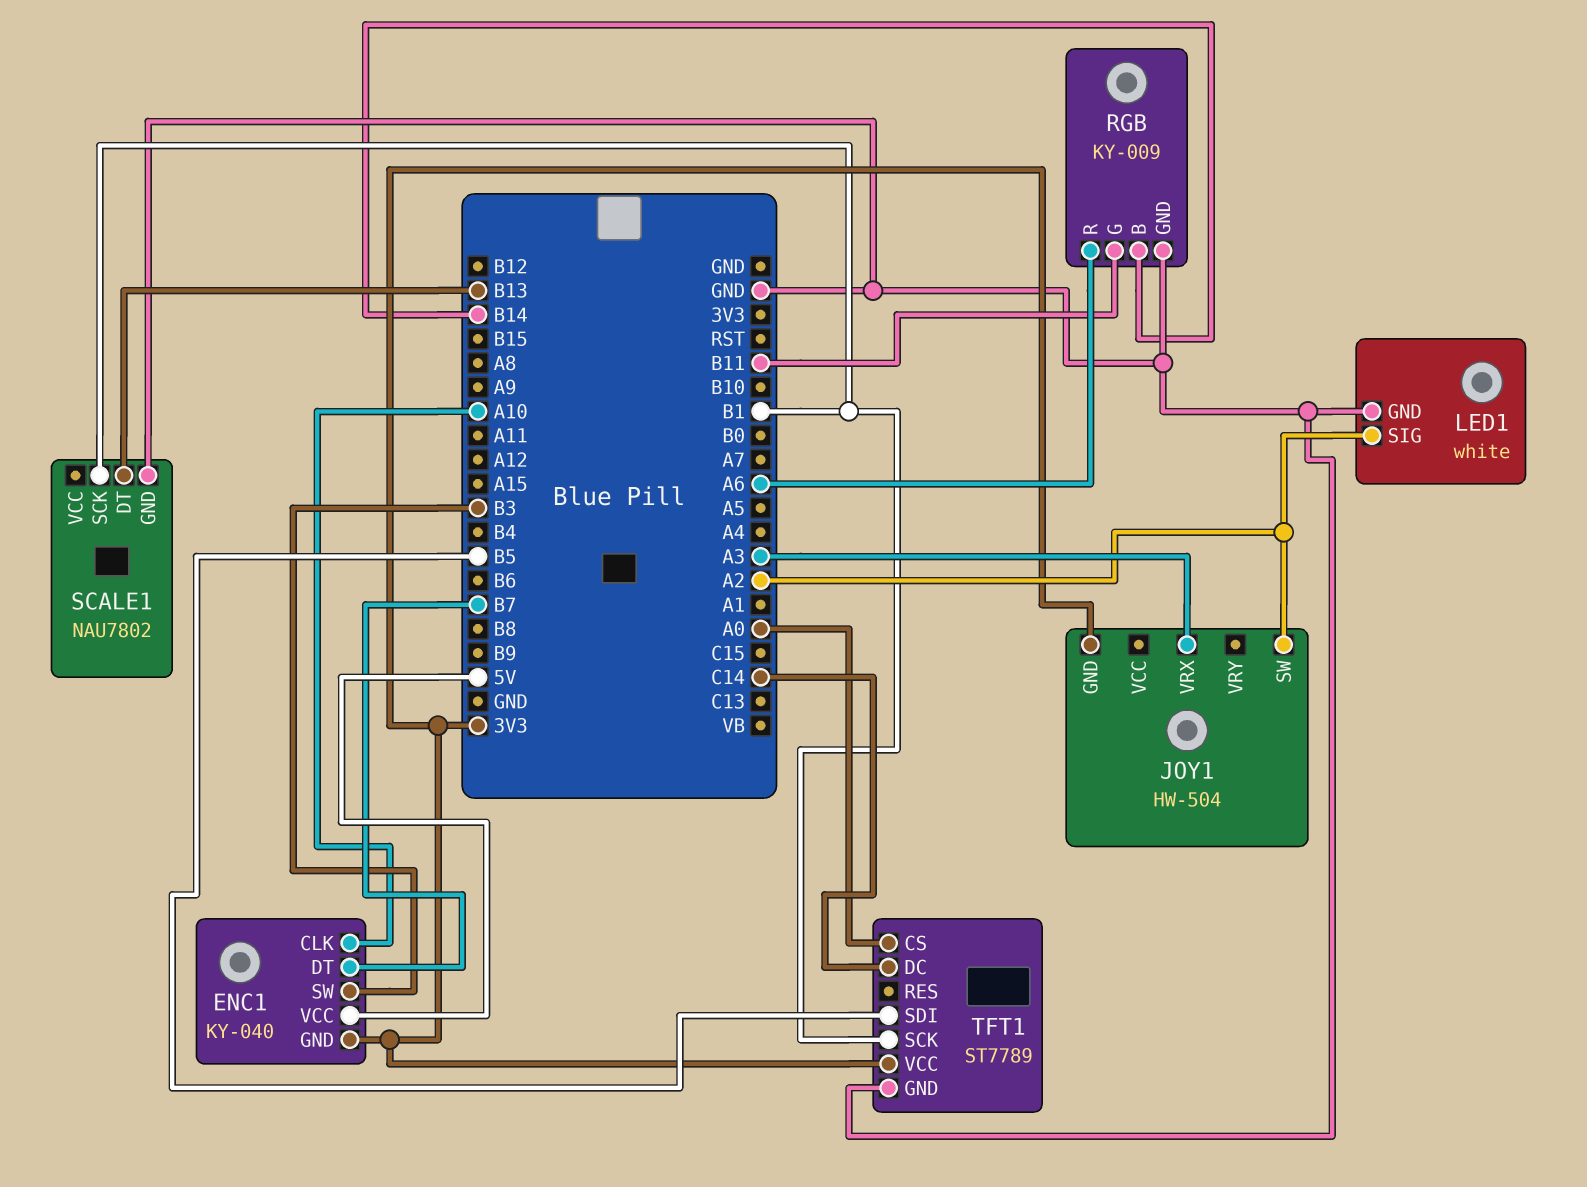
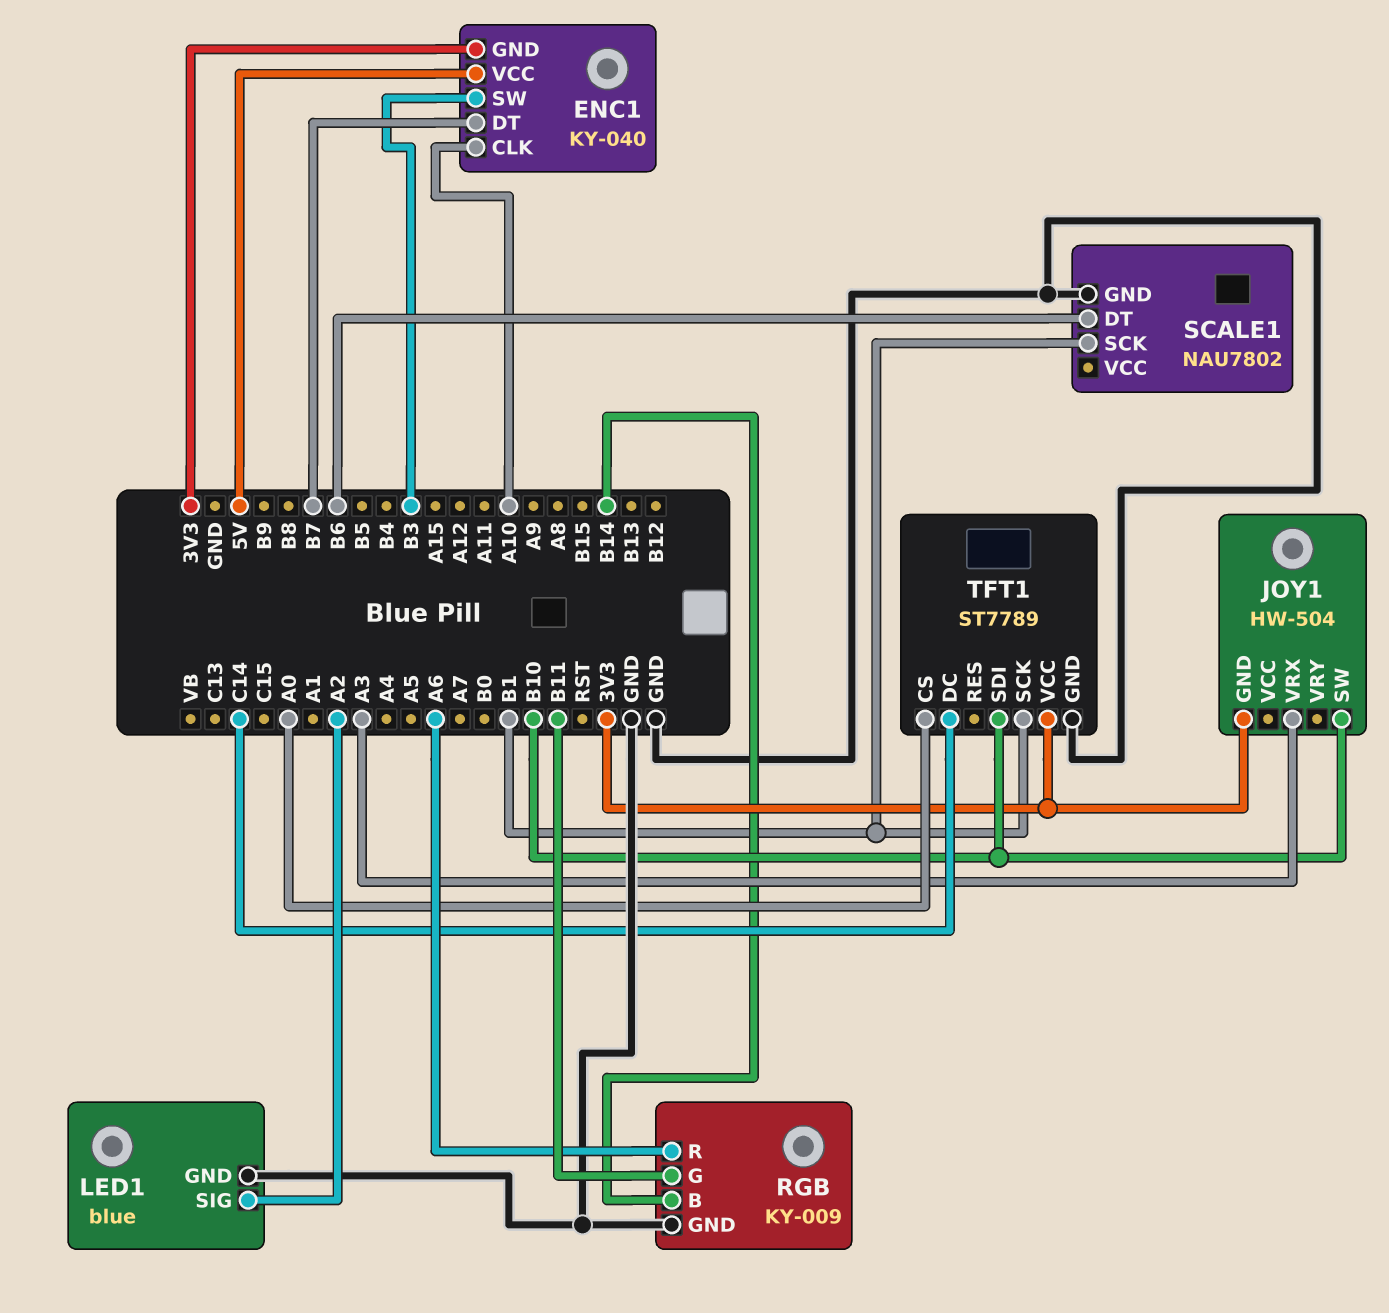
JOY1 pin SW: A2 -> B10
LED1: white -> blue
SCALE1 pin DT: B13 -> B6
TFT1 pin SDI: B5 -> B10

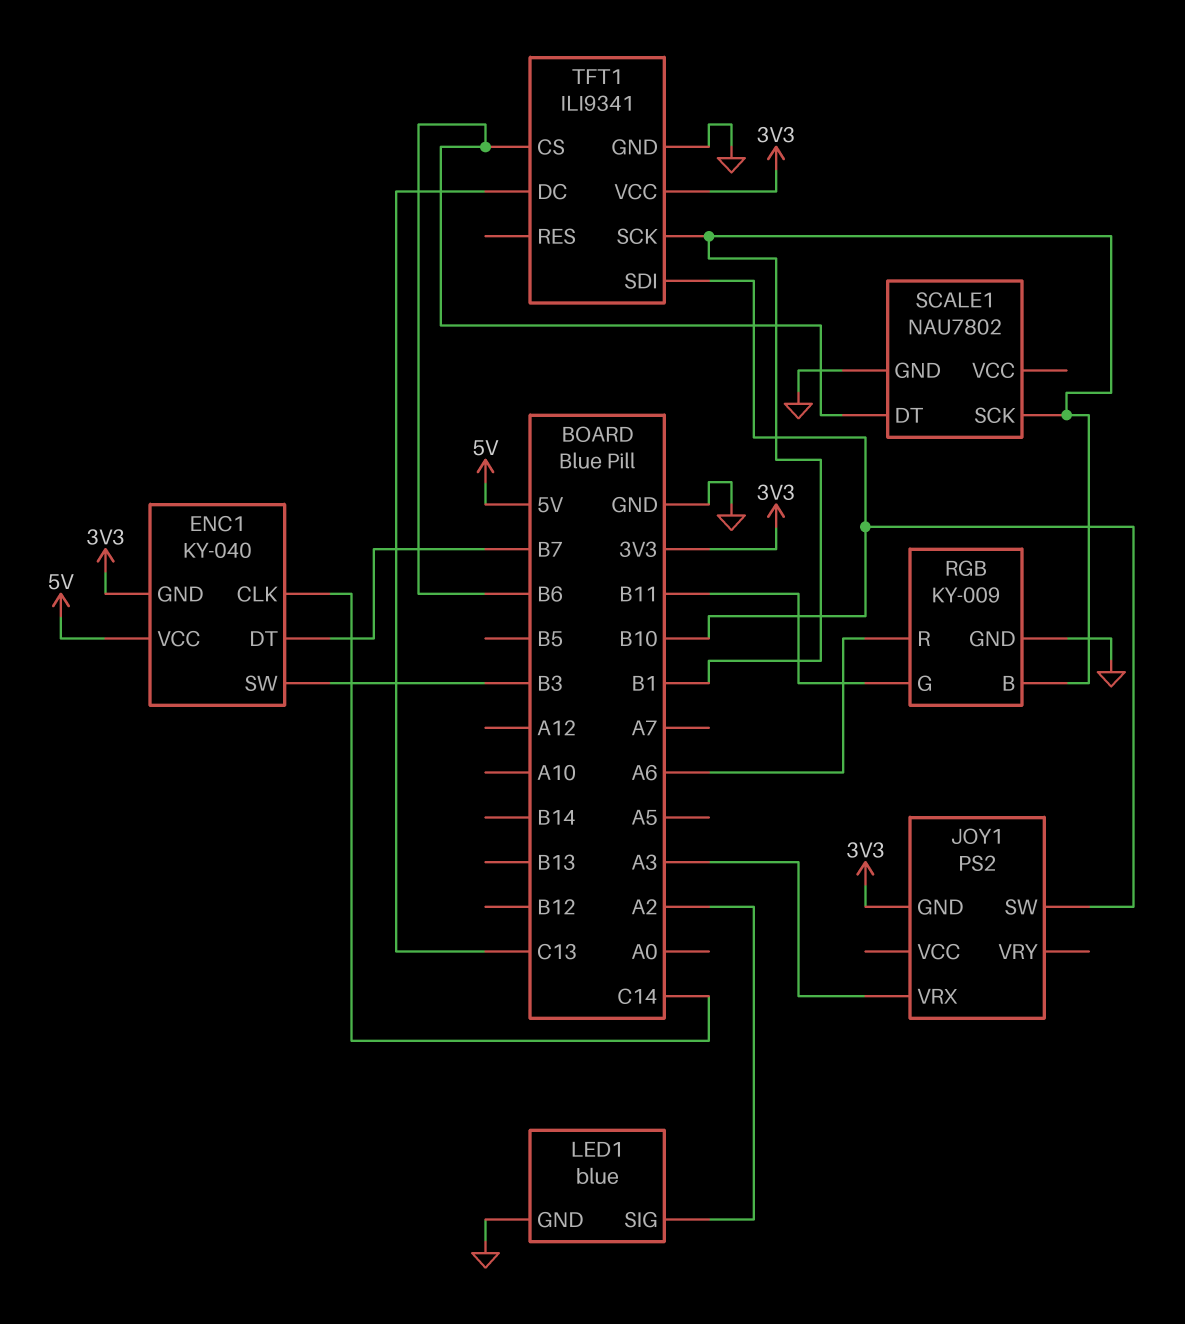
ENC1 pin CLK: A10 -> C14
JOY1: HW-504 -> PS2
RGB pin B: B14 -> B1
TFT1: ST7789 -> ILI9341
TFT1 pin CS: A0 -> B6
TFT1 pin DC: C14 -> C13

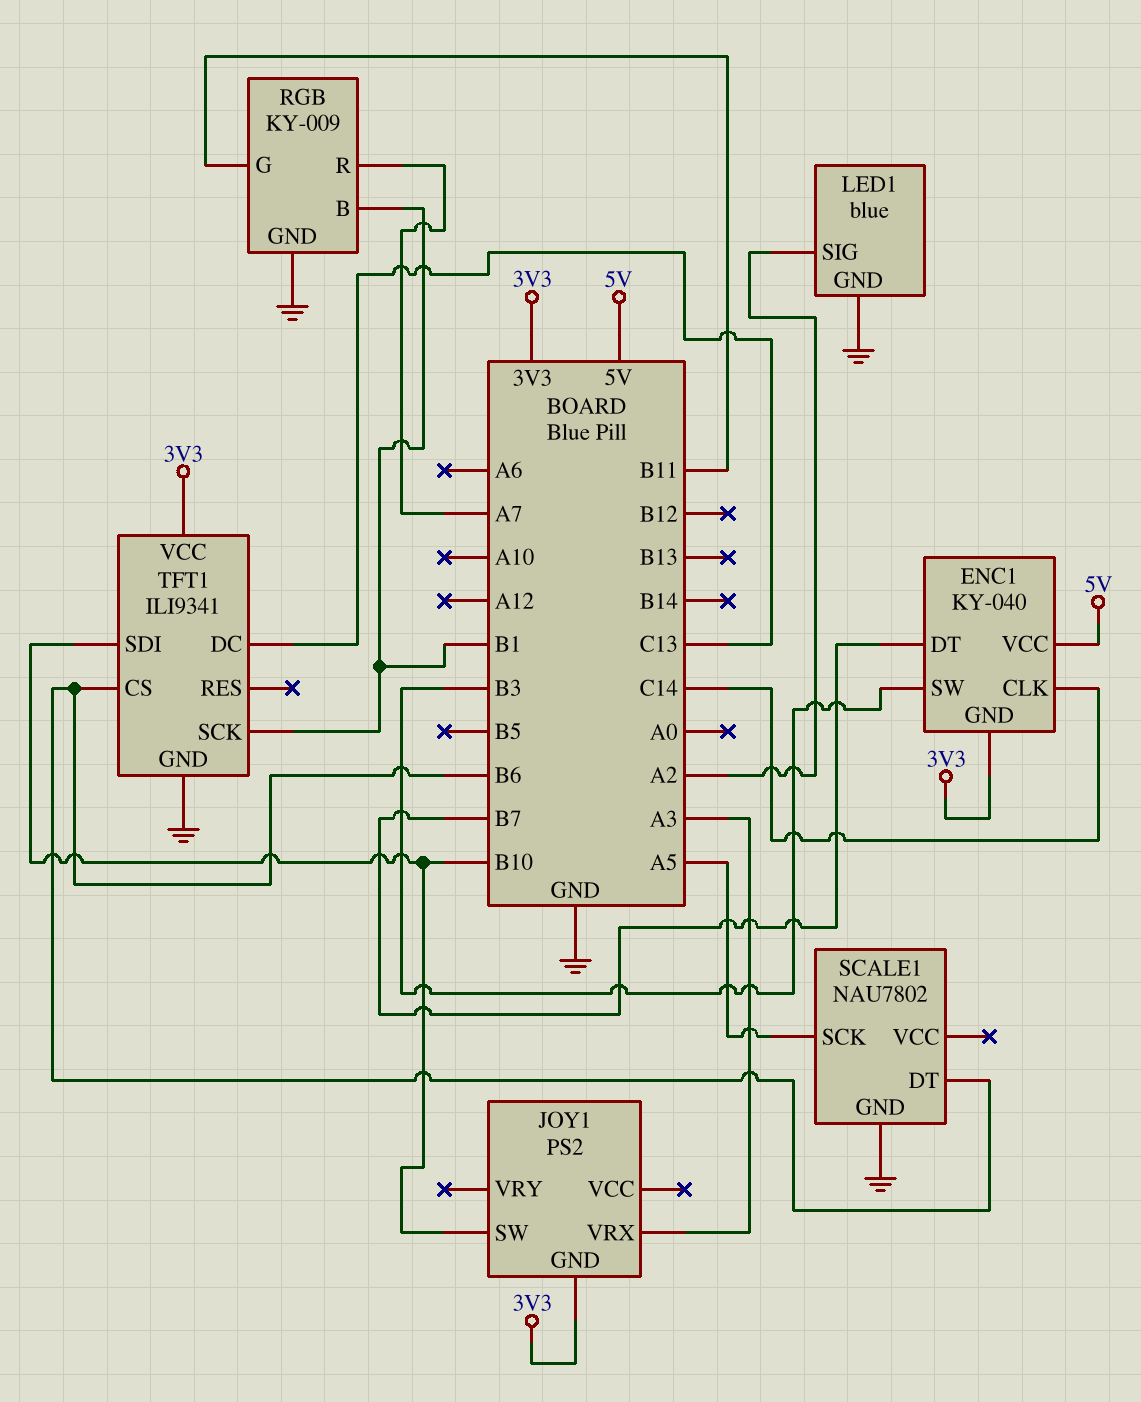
RGB pin R: A6 -> A7
SCALE1 pin SCK: B1 -> A5

